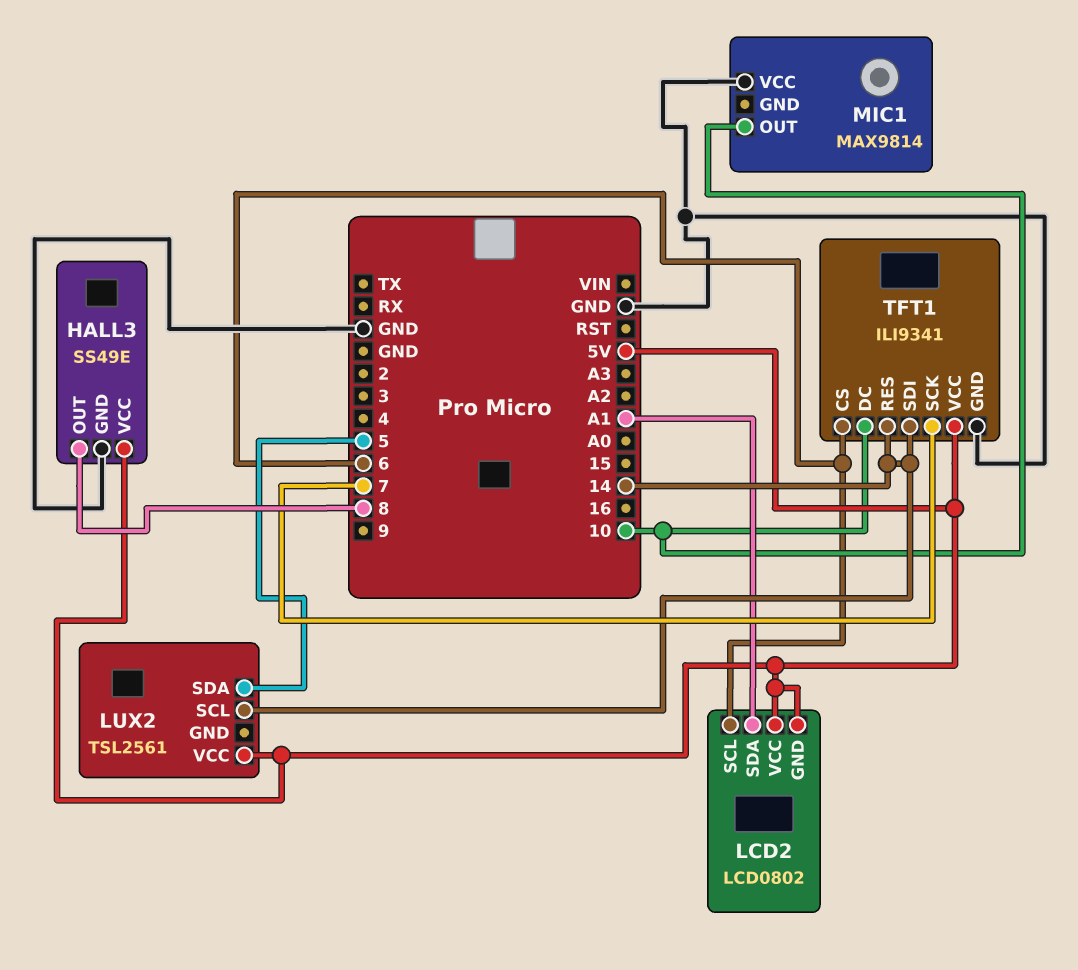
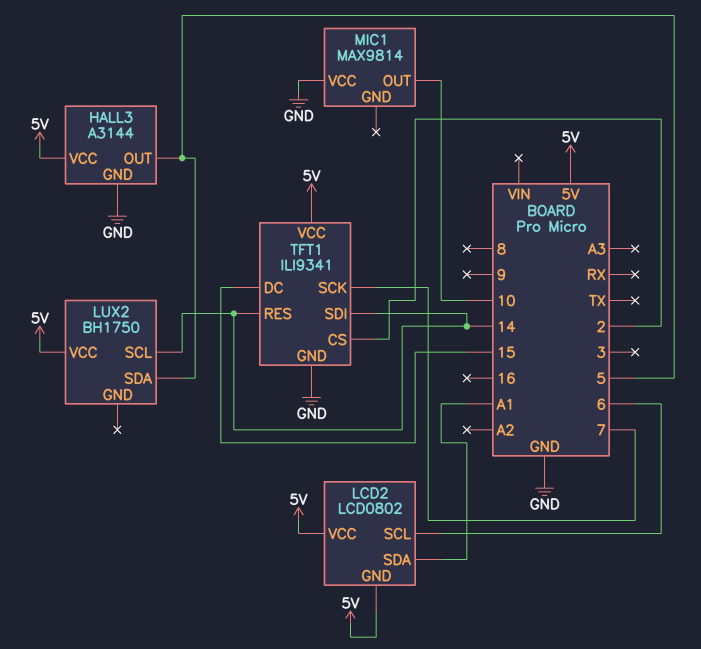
HALL3: SS49E -> A3144
HALL3 pin OUT: 8 -> 5
LUX2: TSL2561 -> BH1750
TFT1 pin CS: 6 -> 2
TFT1 pin DC: 10 -> 15

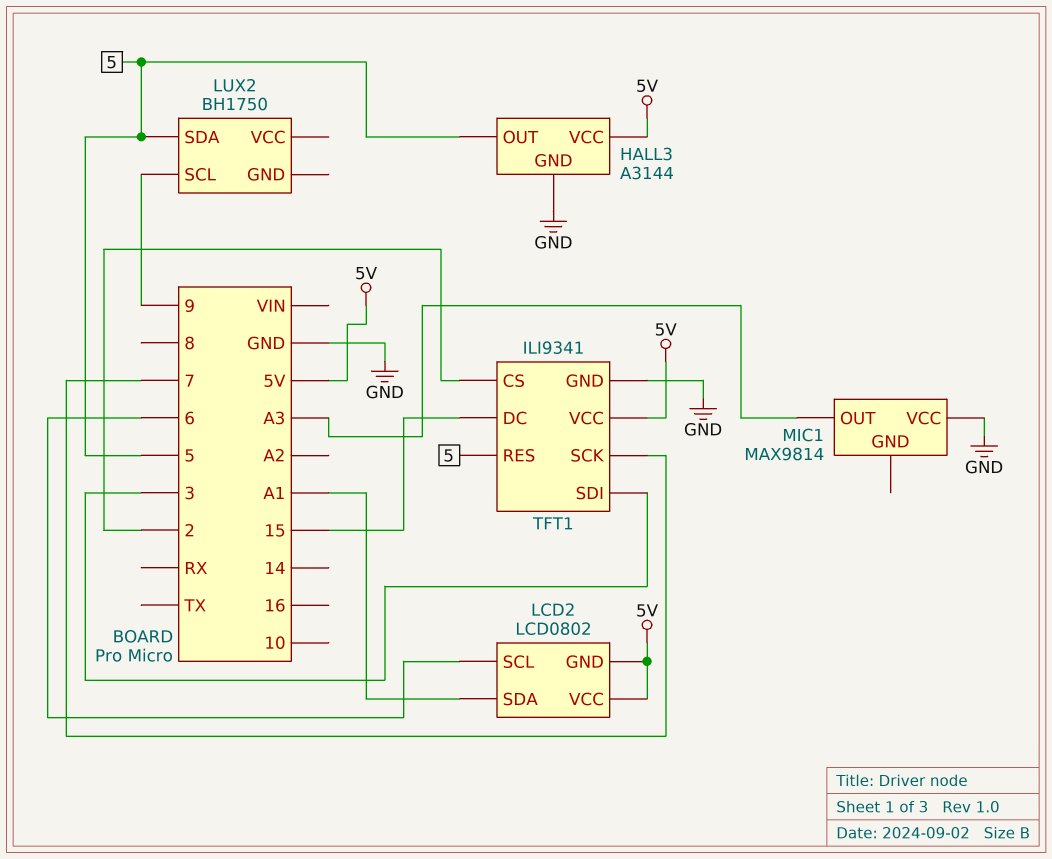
LUX2 pin SCL: 14 -> 9
LUX2 pin VCC: 5V -> none
MIC1 pin OUT: 10 -> A3
TFT1 pin RES: 14 -> 5
TFT1 pin SDI: 14 -> 3

